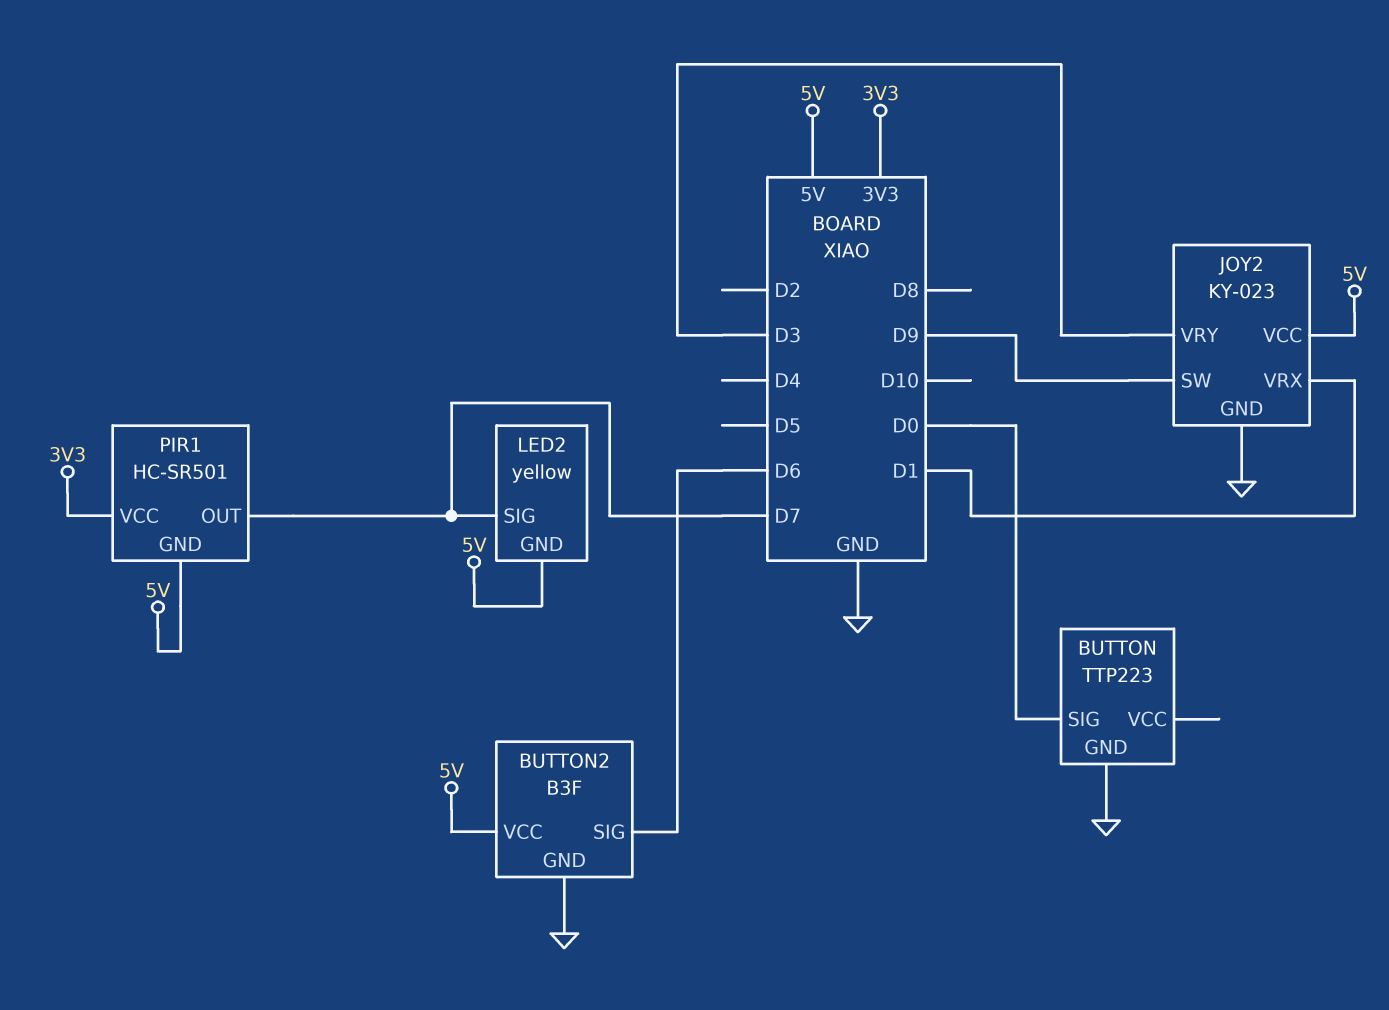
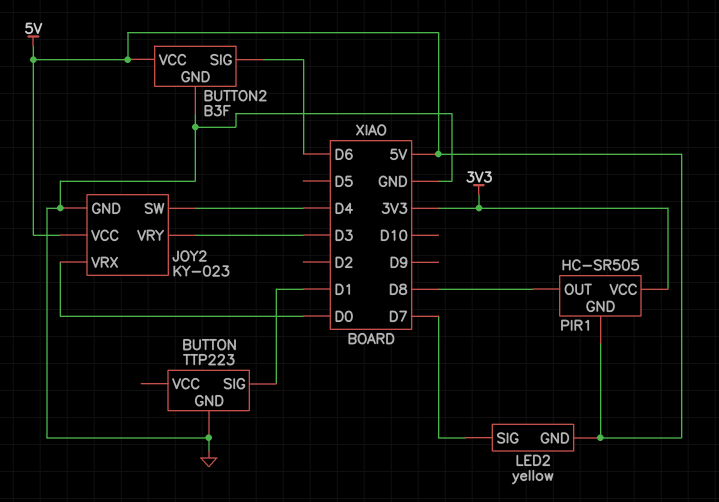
BUTTON pin SIG: D0 -> D1
JOY2 pin SW: D9 -> D4
JOY2 pin VRX: D1 -> D0
PIR1: HC-SR501 -> HC-SR505
PIR1 pin OUT: D7 -> D8

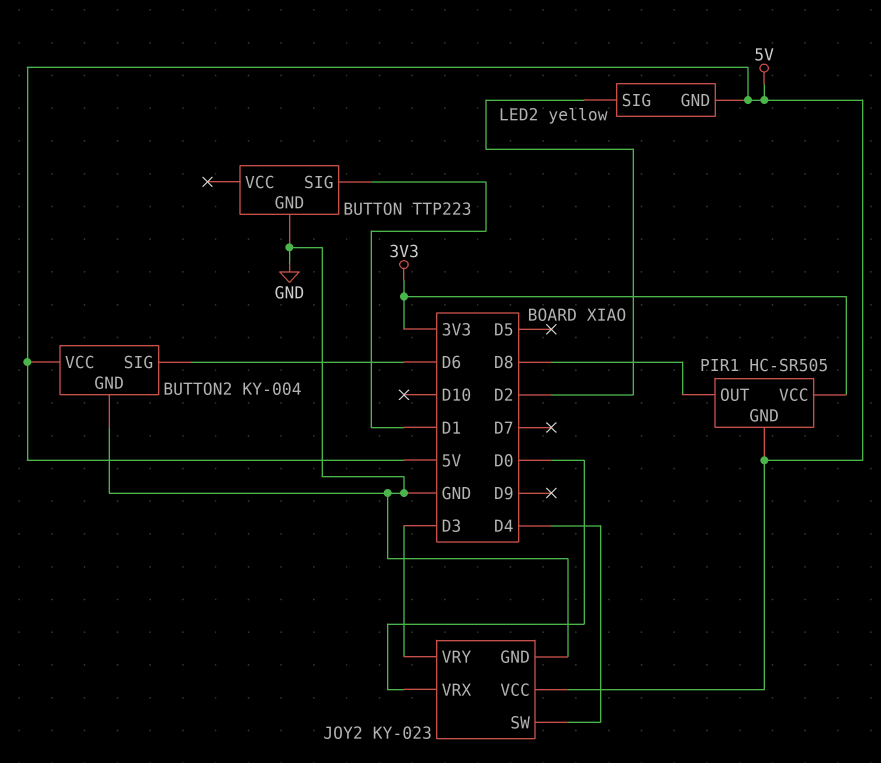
BUTTON2: B3F -> KY-004
LED2 pin SIG: D7 -> D2

